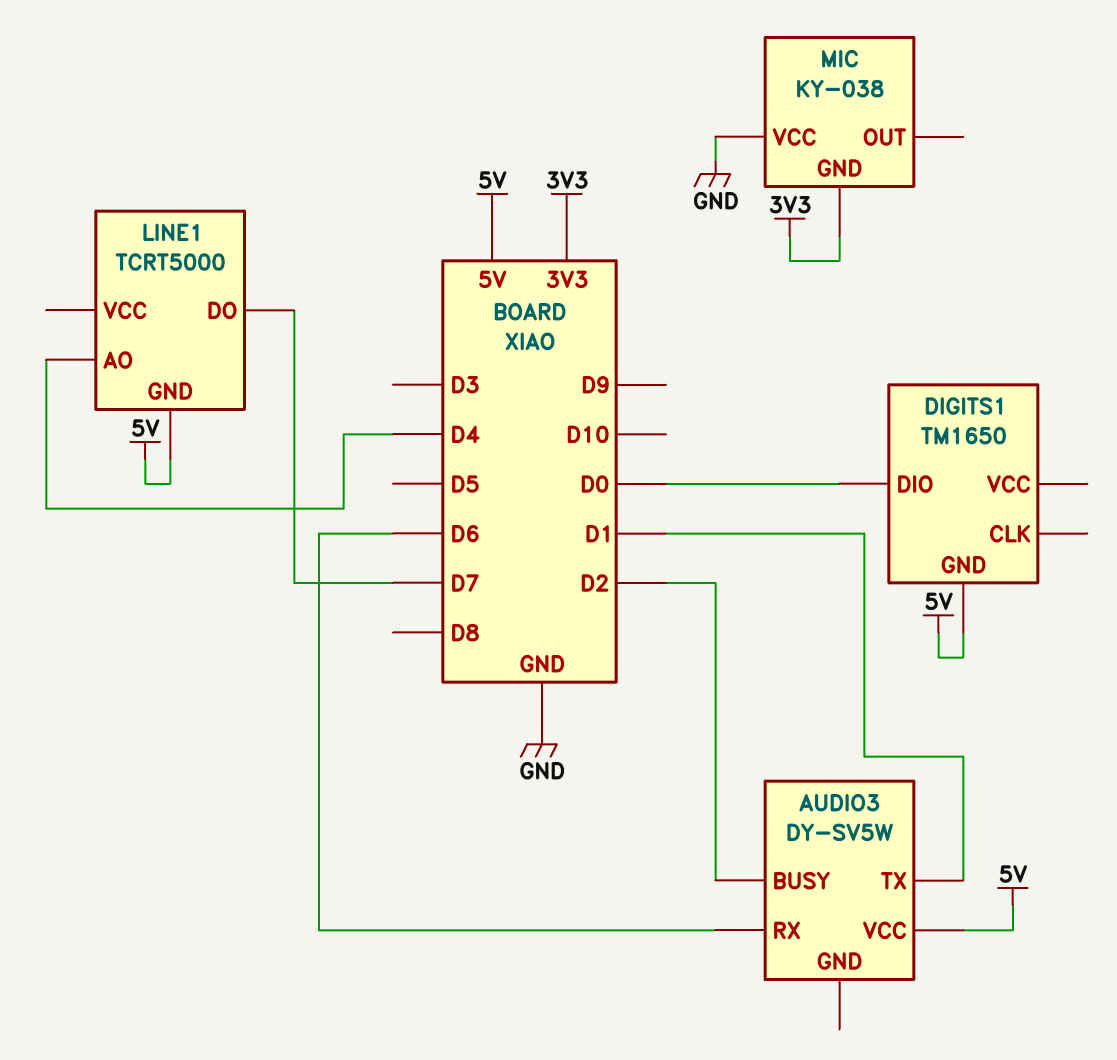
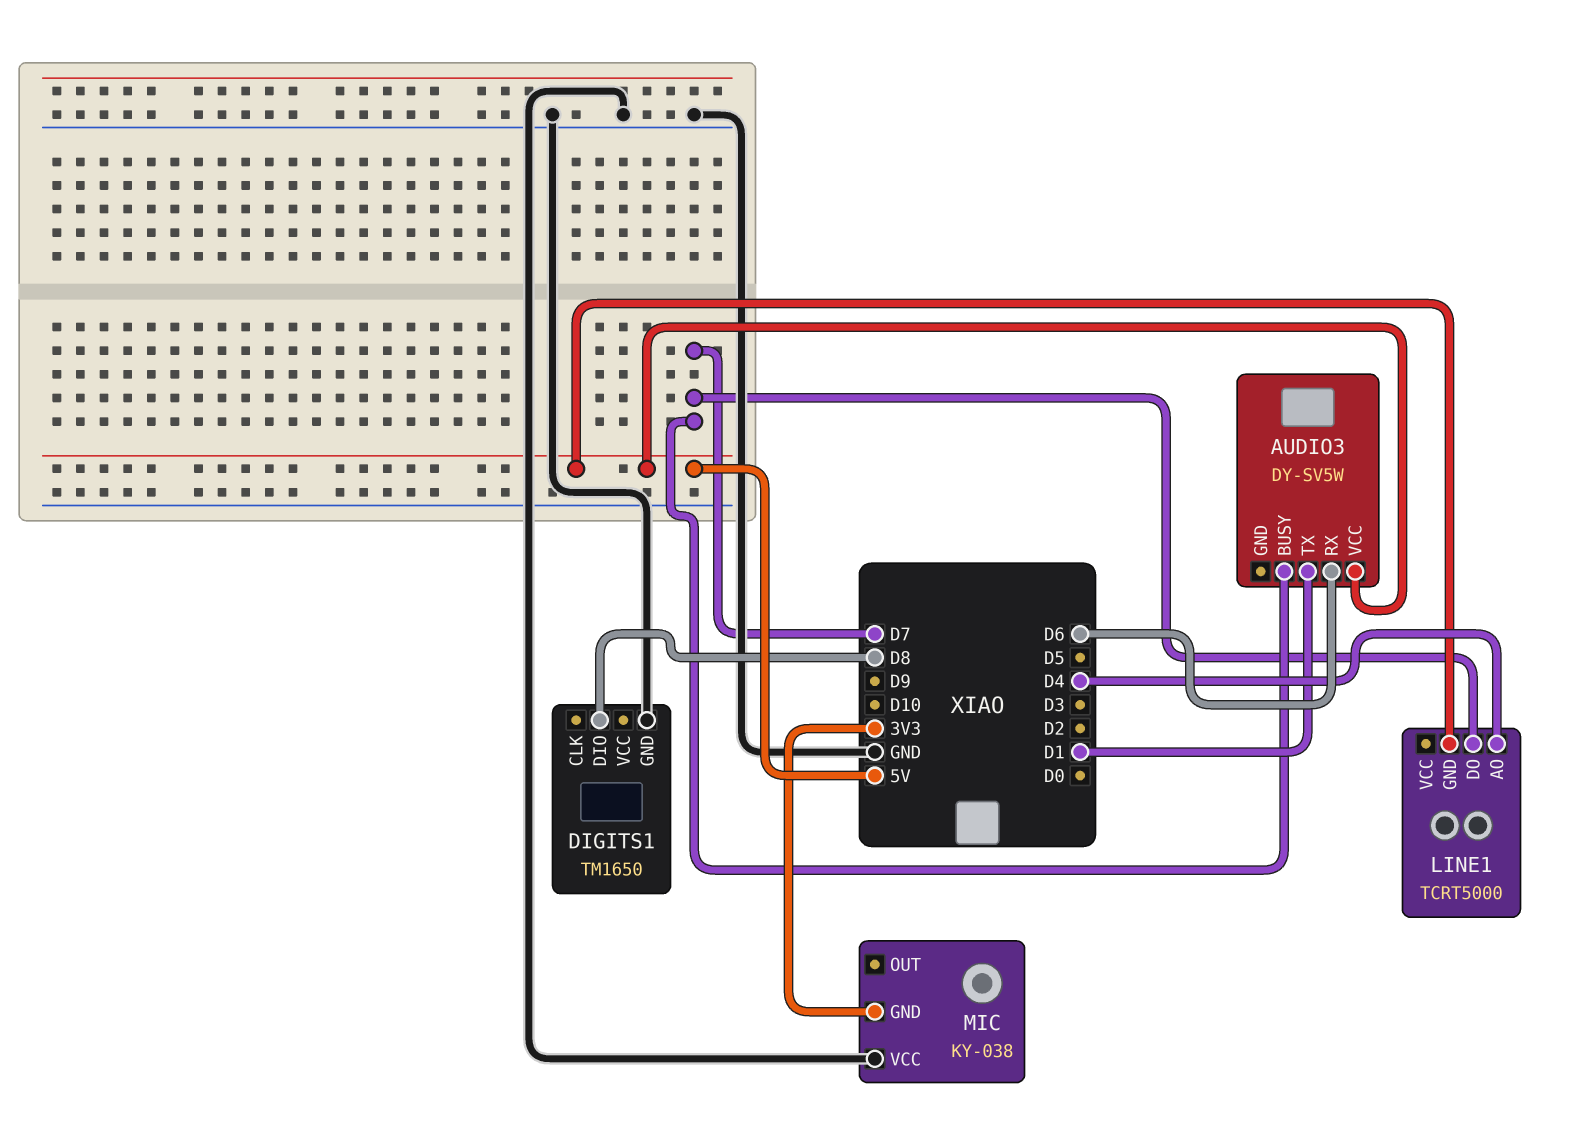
AUDIO3 pin BUSY: D2 -> D7
DIGITS1 pin DIO: D0 -> D8
DIGITS1 pin GND: 5V -> GND

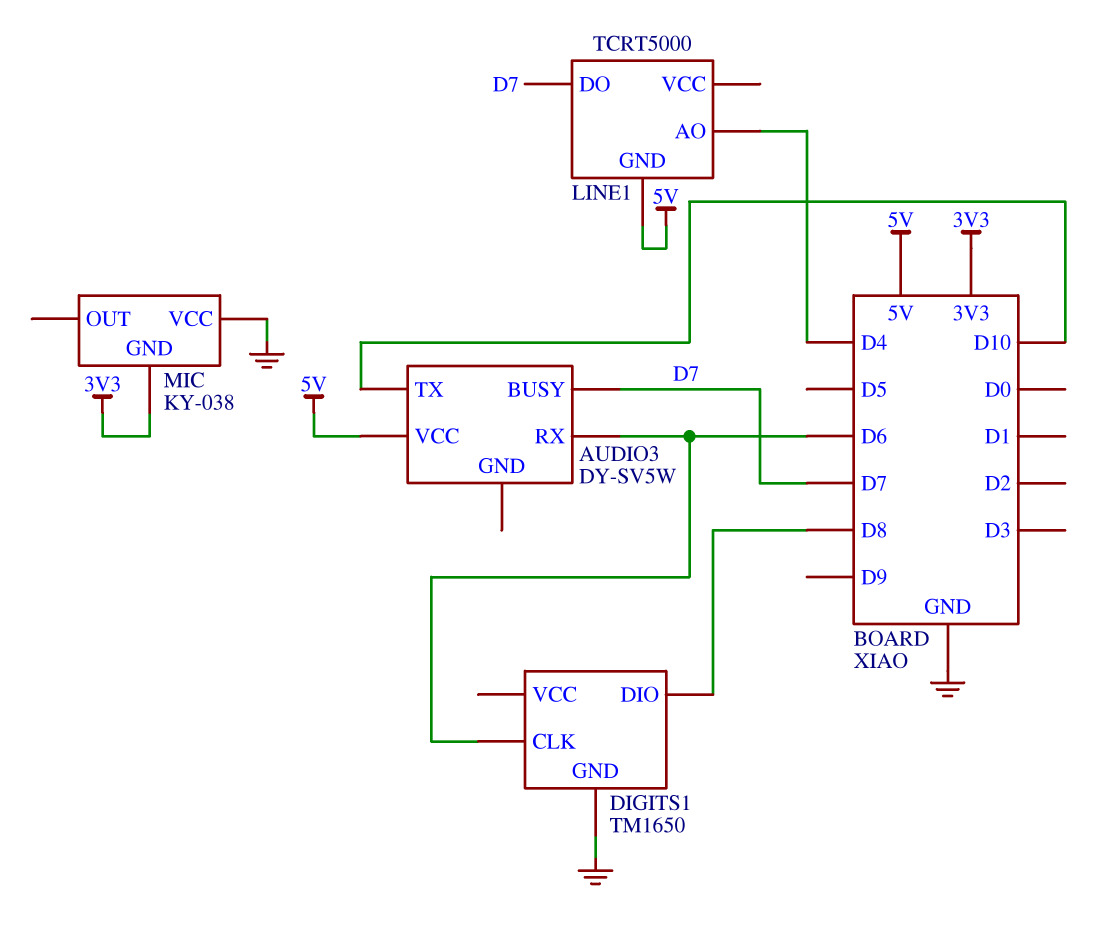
AUDIO3 pin TX: D1 -> D10
DIGITS1 pin CLK: none -> D6

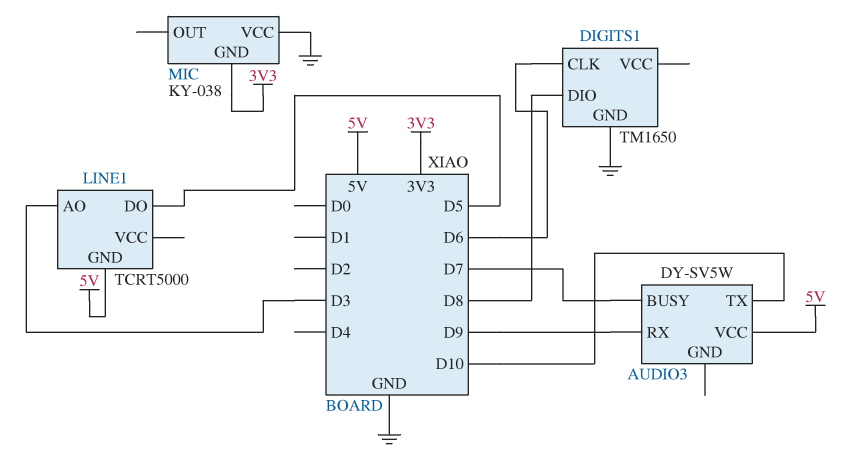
AUDIO3 pin RX: D6 -> D9
LINE1 pin AO: D4 -> D3
LINE1 pin DO: D7 -> D5

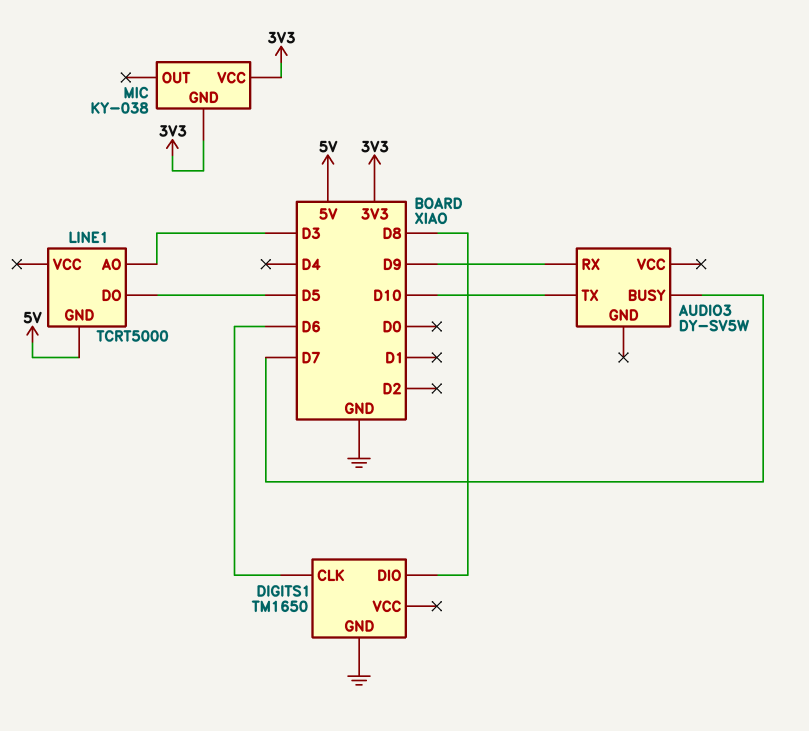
AUDIO3 pin VCC: 5V -> none
MIC pin VCC: GND -> 3V3

